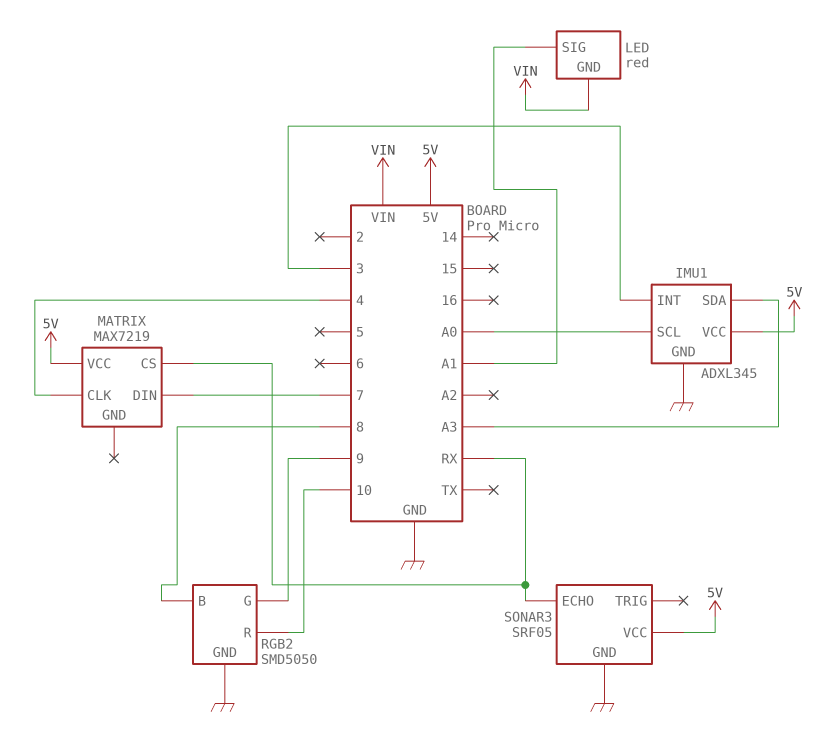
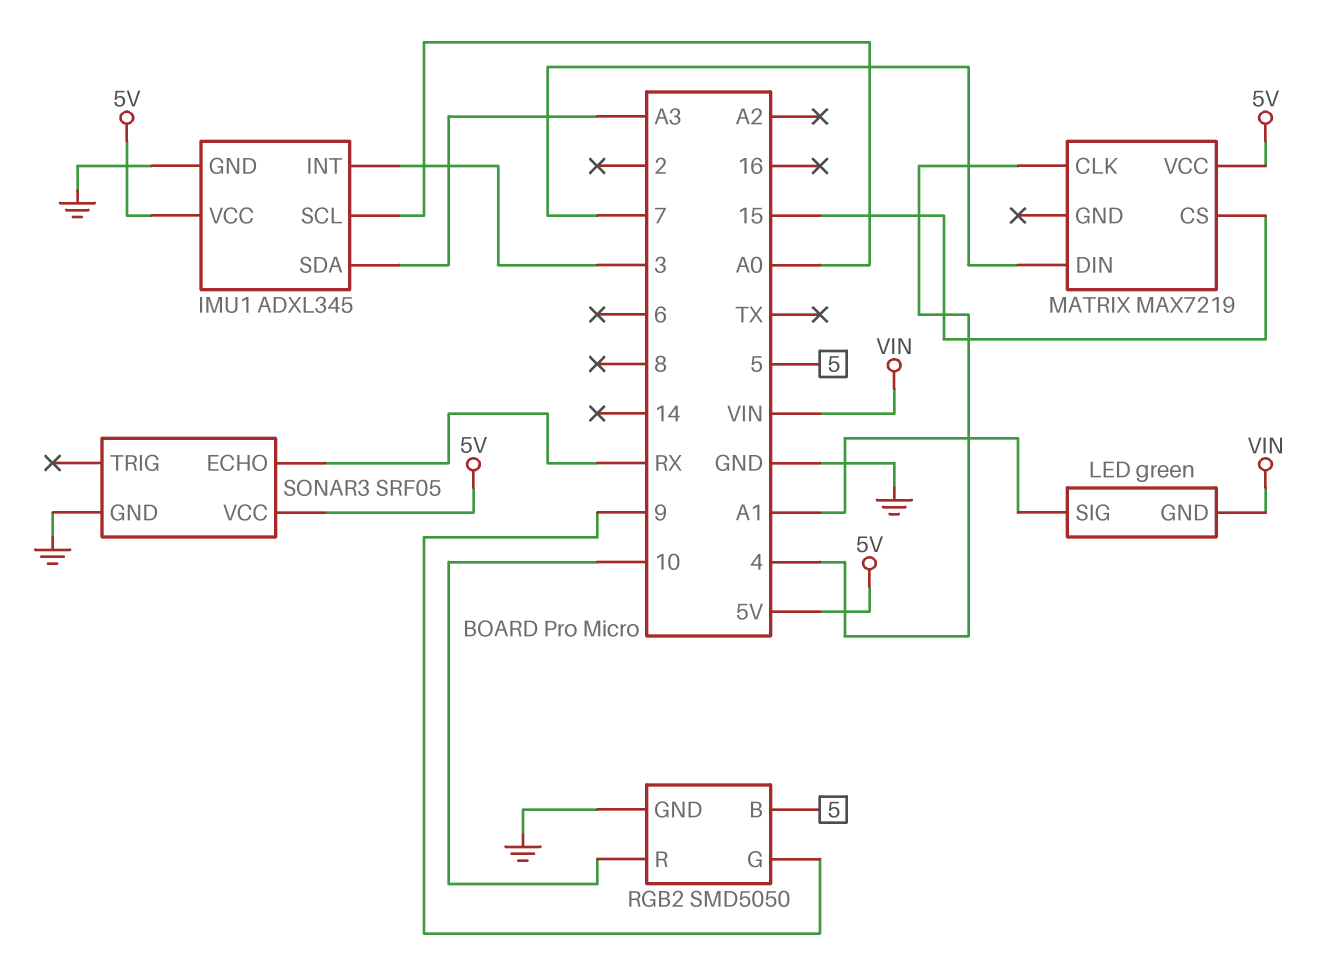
LED: red -> green
MATRIX pin CS: RX -> 15
RGB2 pin B: 8 -> 5

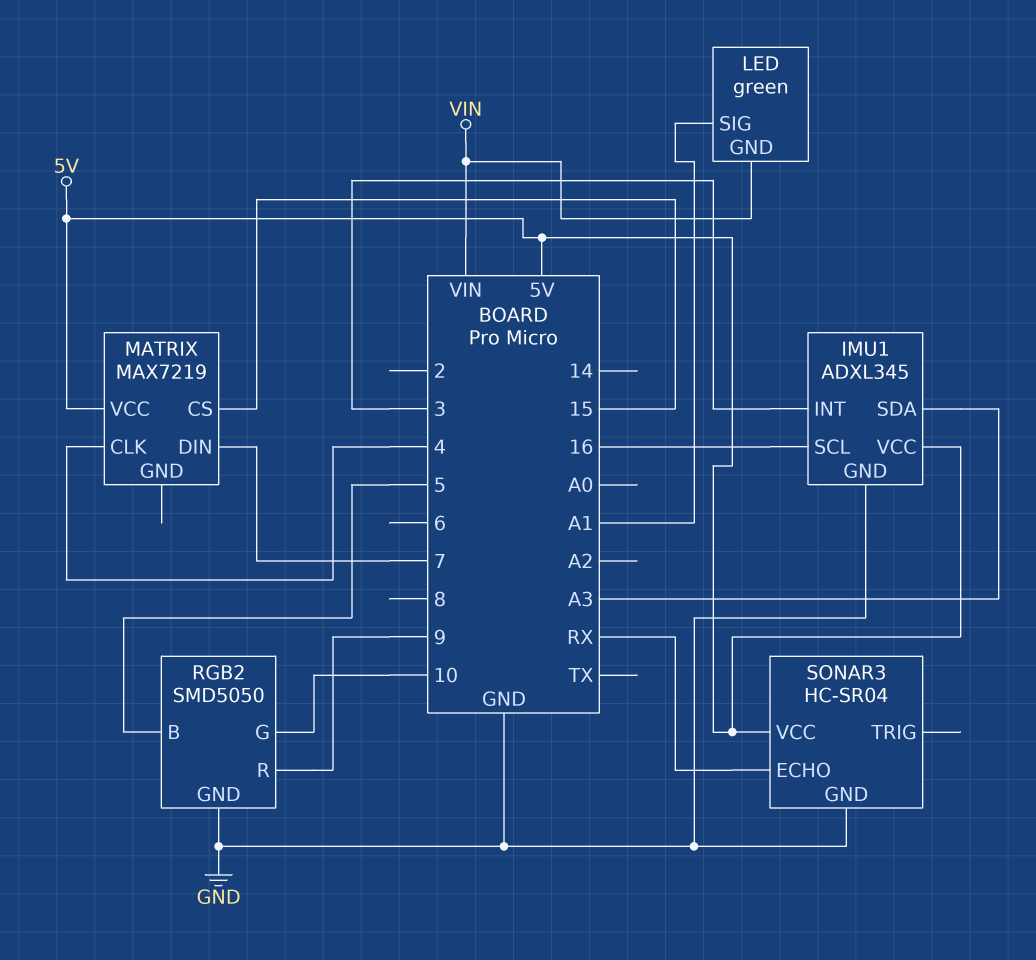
IMU1 pin SCL: A0 -> 16
RGB2 pin G: 9 -> 10
RGB2 pin R: 10 -> 9
SONAR3: SRF05 -> HC-SR04

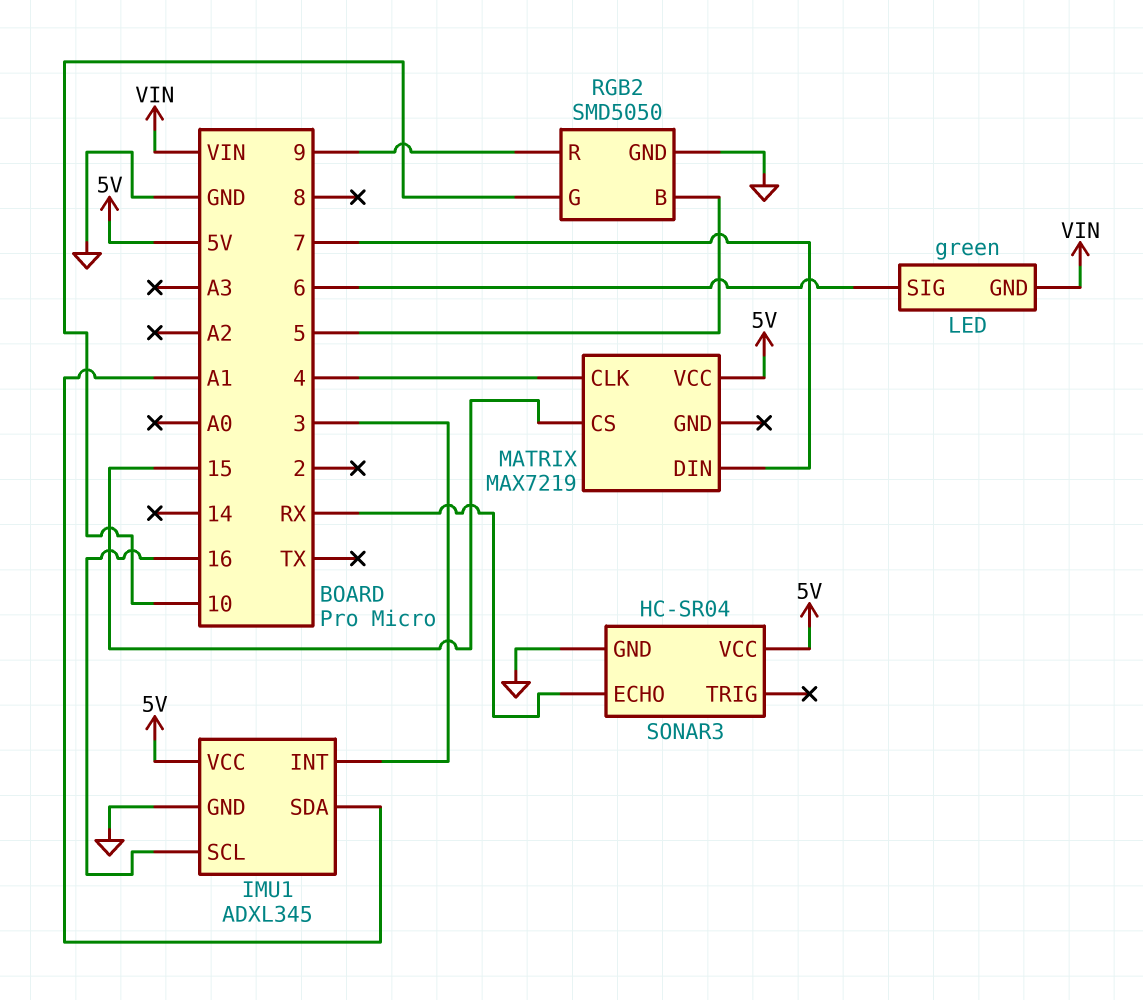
IMU1 pin SDA: A3 -> A1
LED pin SIG: A1 -> 6

